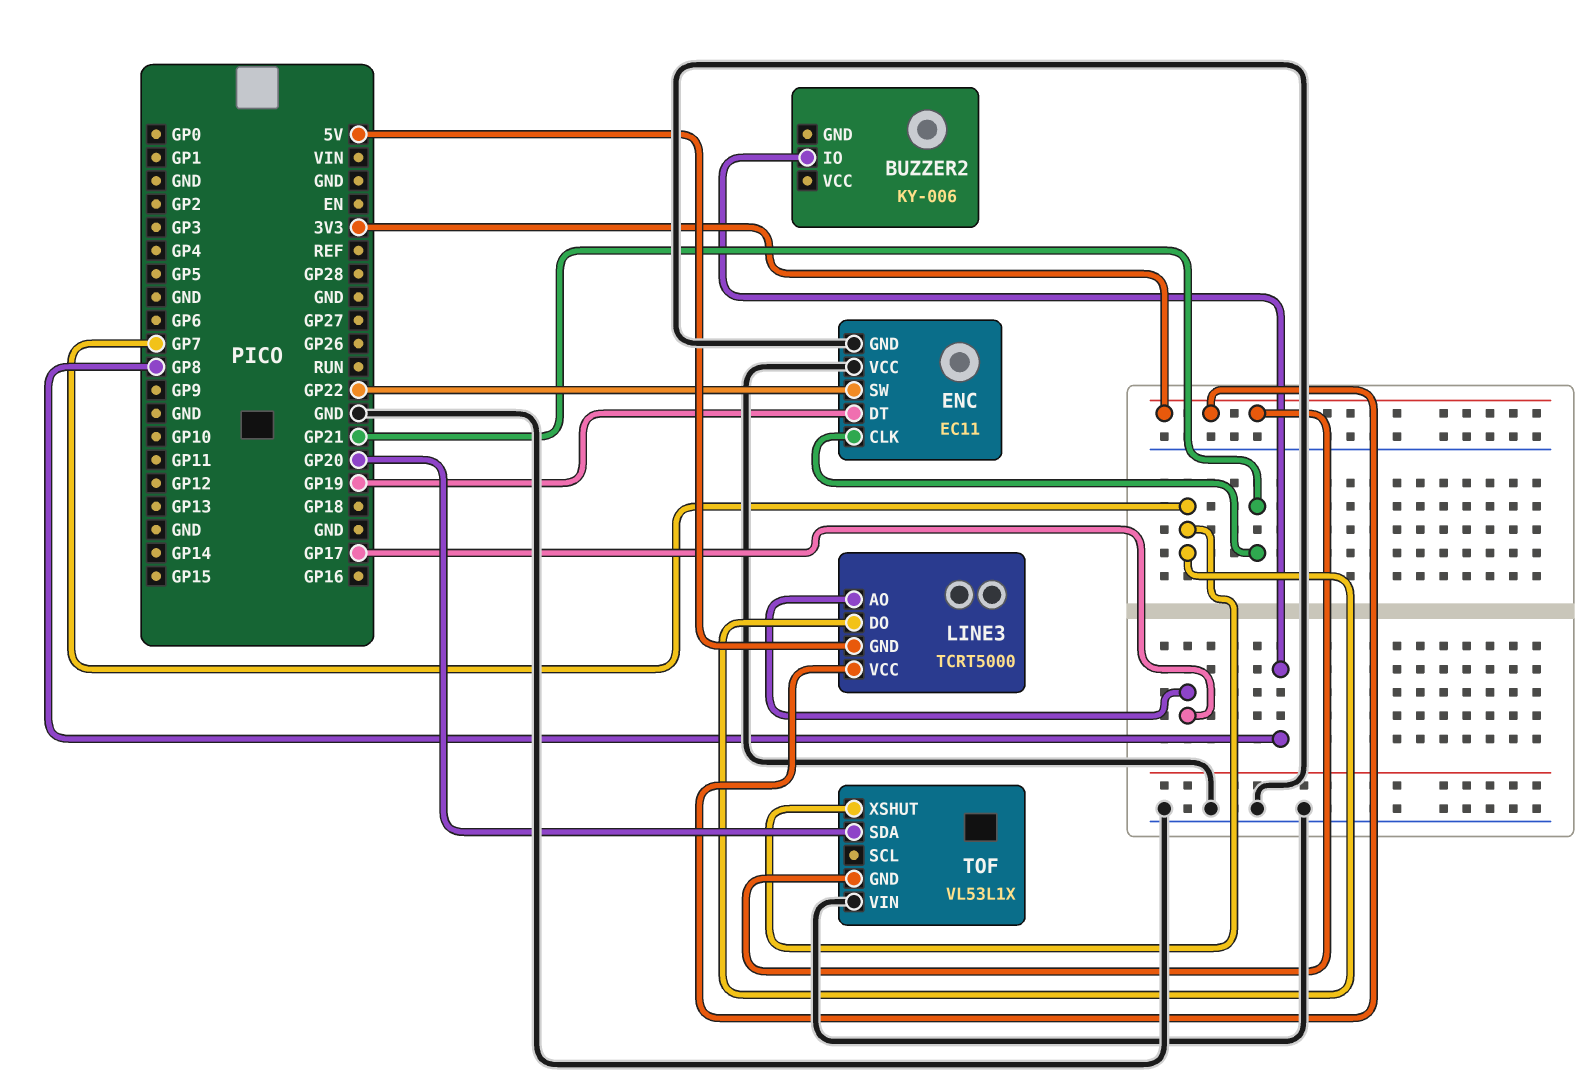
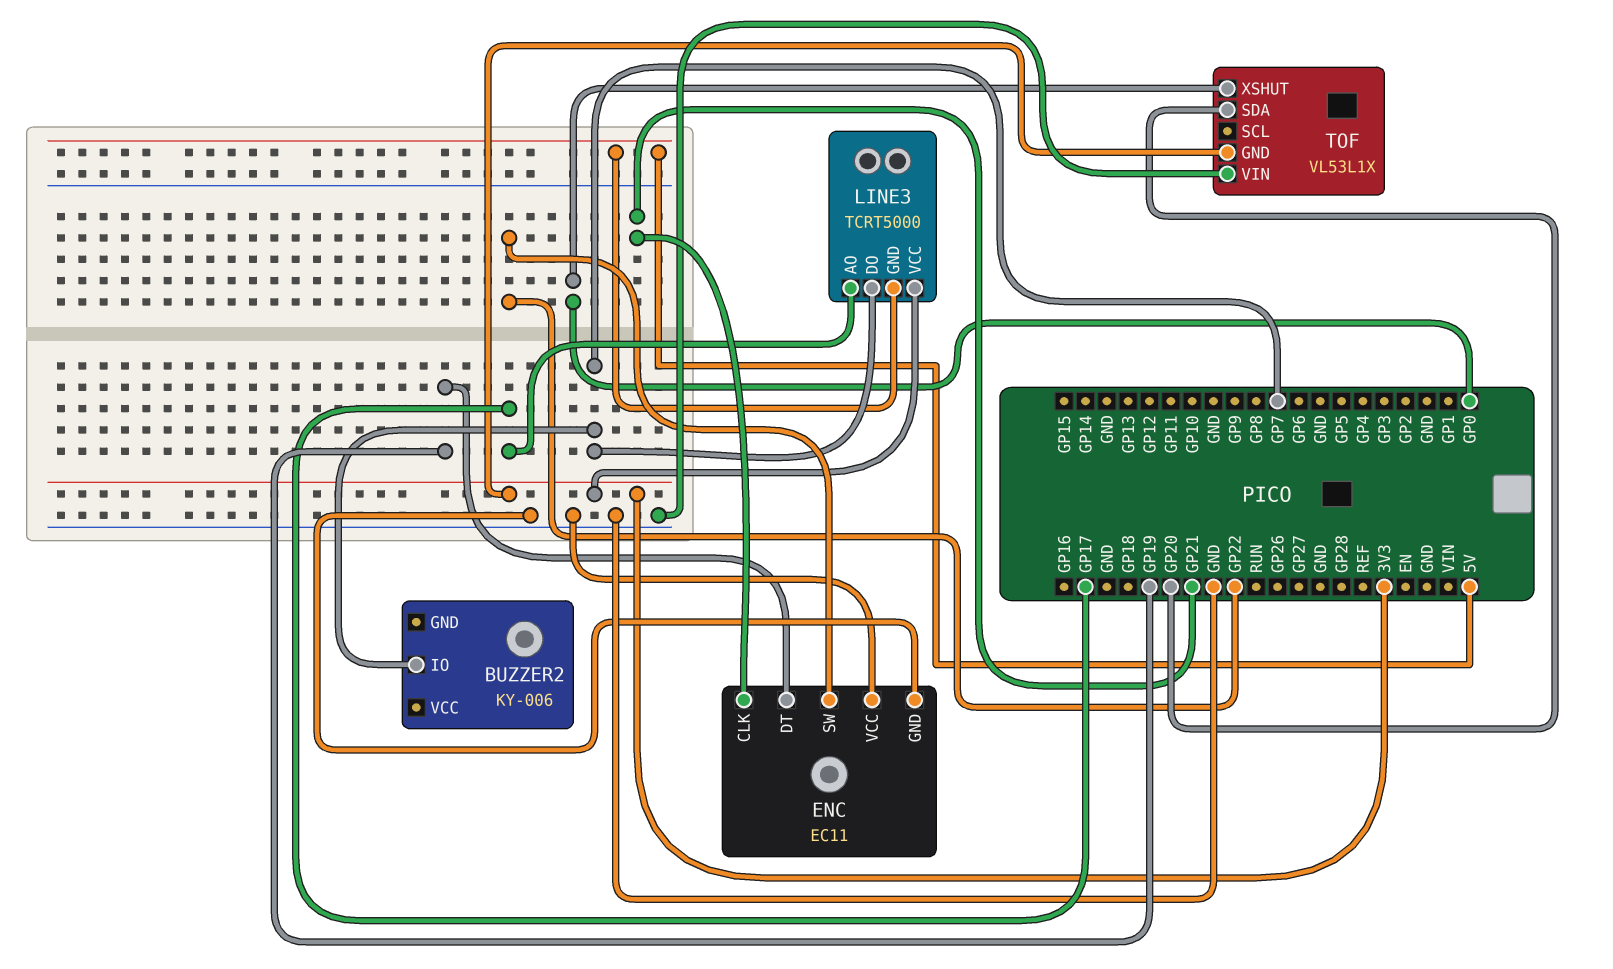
BUZZER2 pin IO: GP8 -> GP7
TOF pin XSHUT: GP7 -> GP0

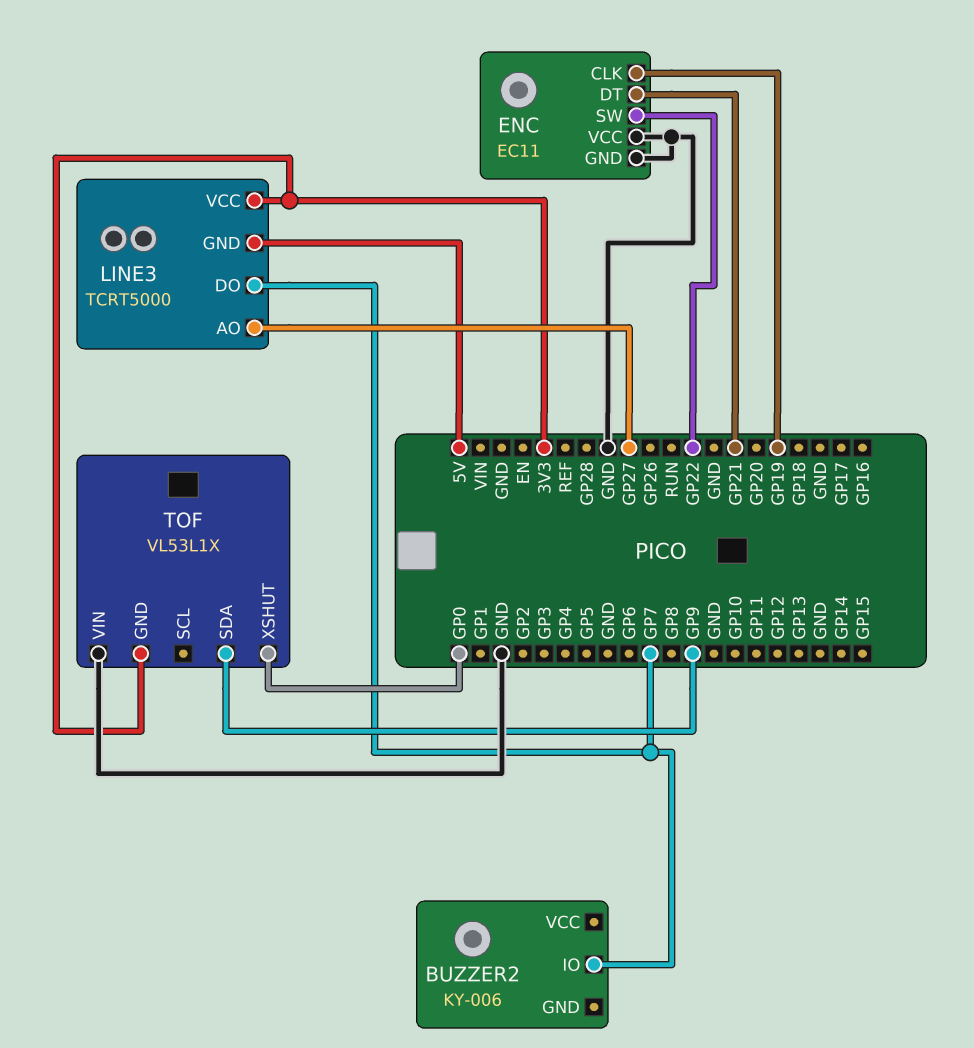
ENC pin CLK: GP21 -> GP19
ENC pin DT: GP19 -> GP21
LINE3 pin AO: GP17 -> GP27
TOF pin SDA: GP20 -> GP9

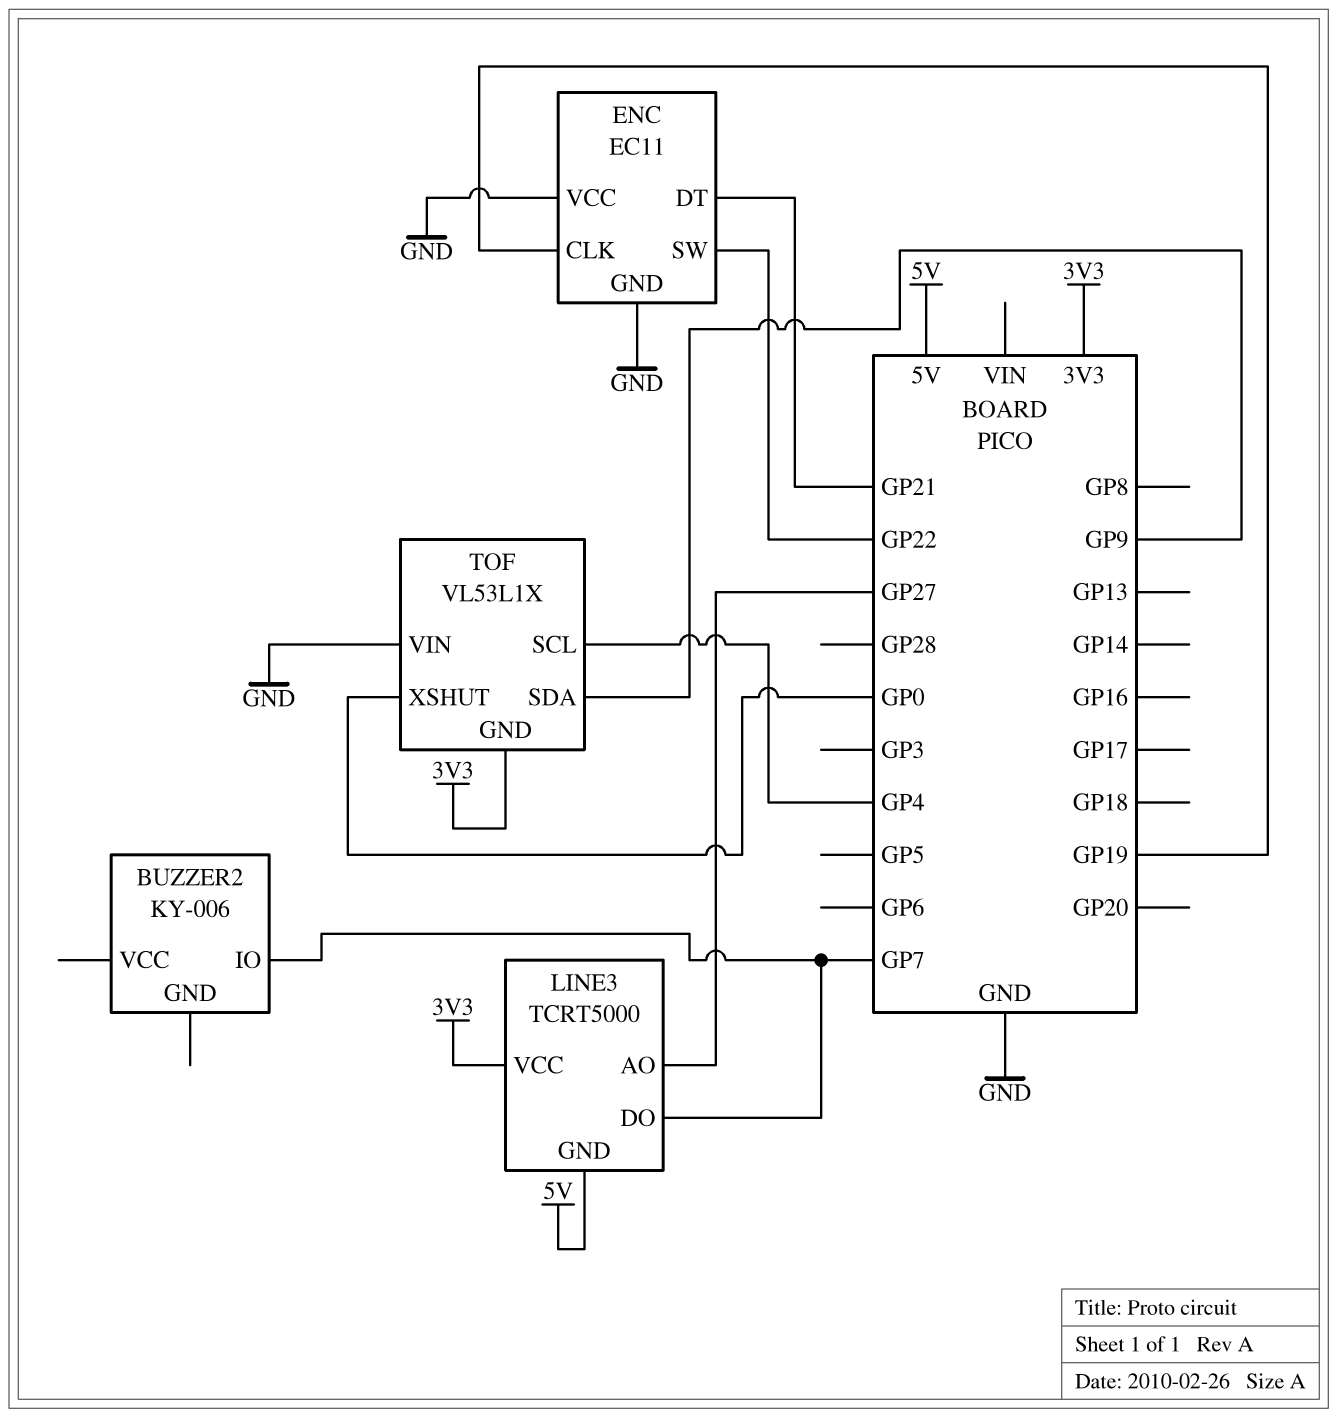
TOF pin SCL: none -> GP4

